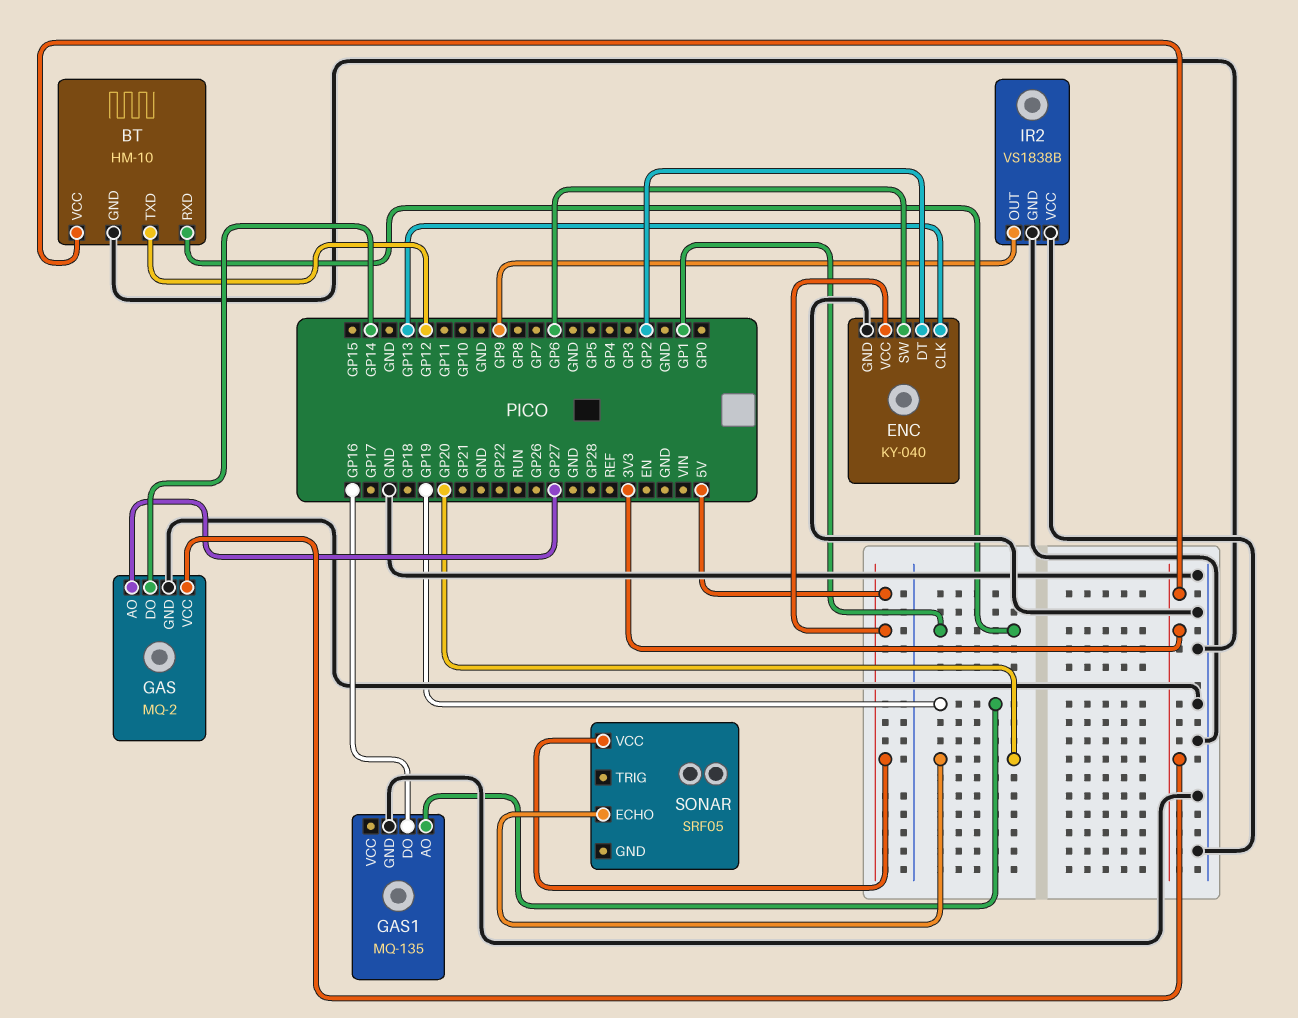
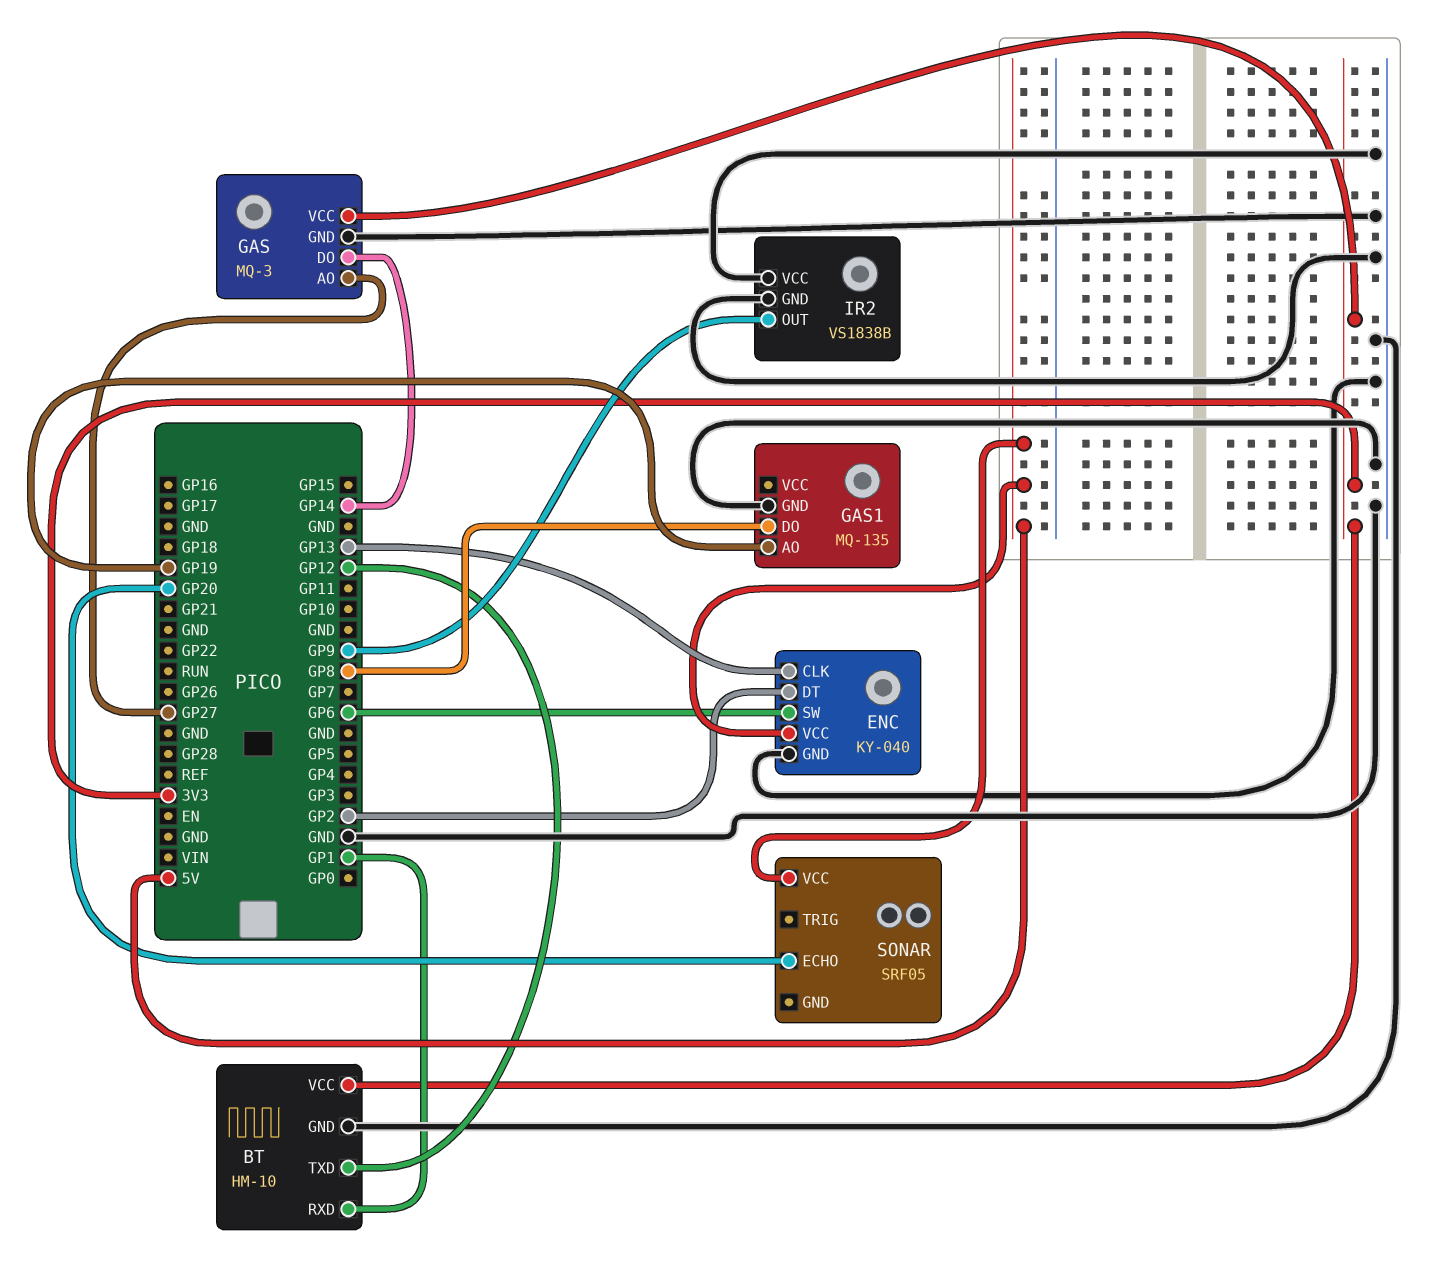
GAS: MQ-2 -> MQ-3
GAS1 pin DO: GP16 -> GP8

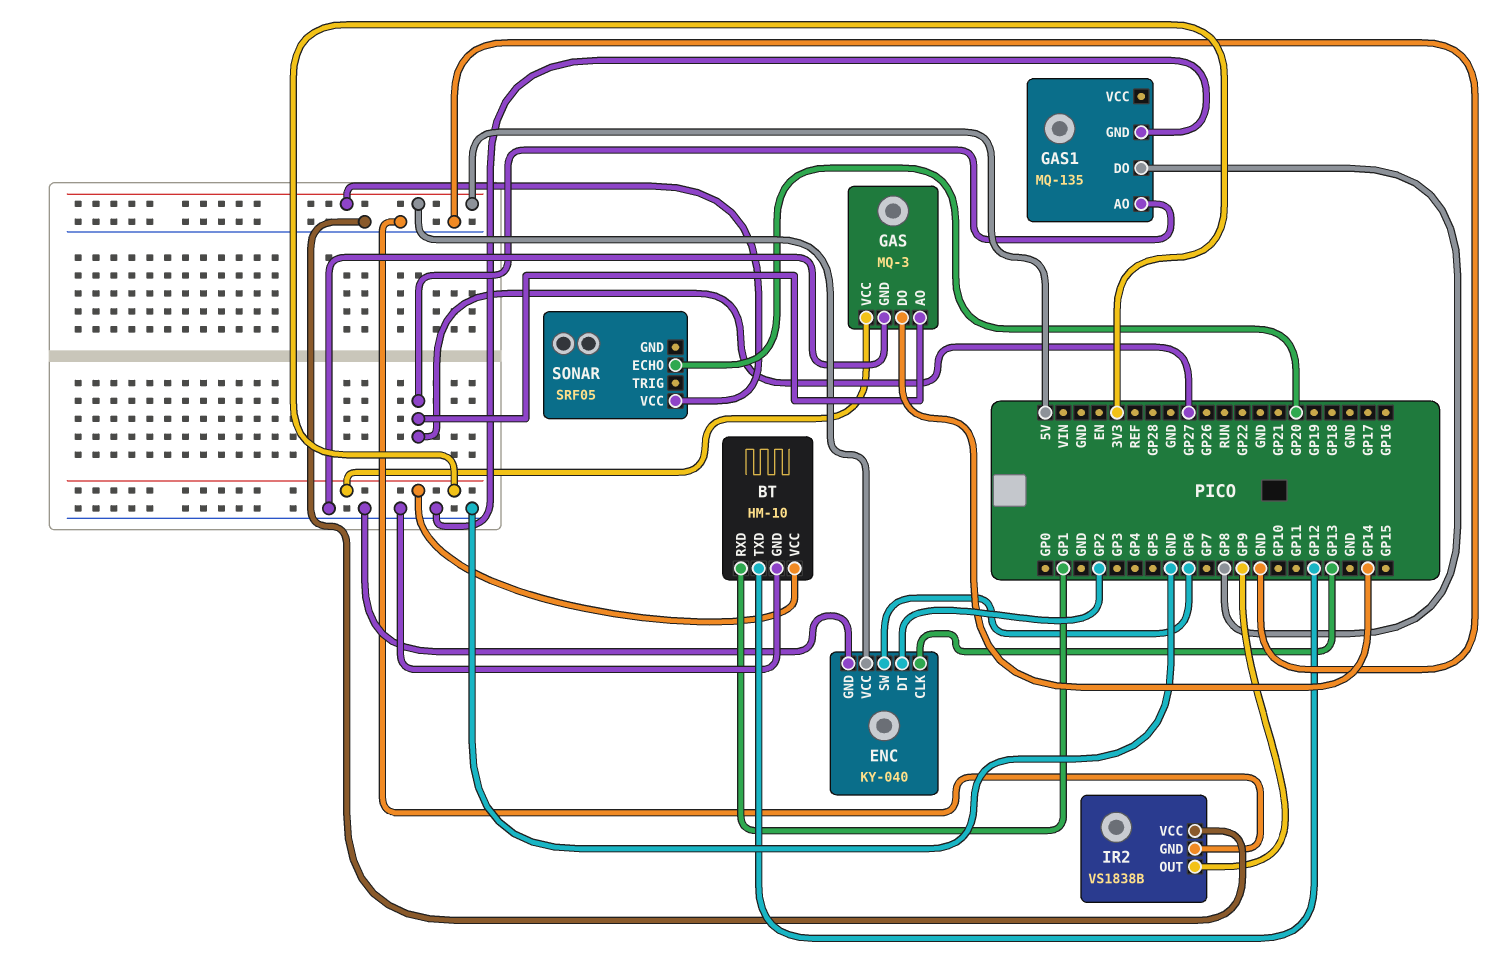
GAS1 pin AO: GP19 -> GP27

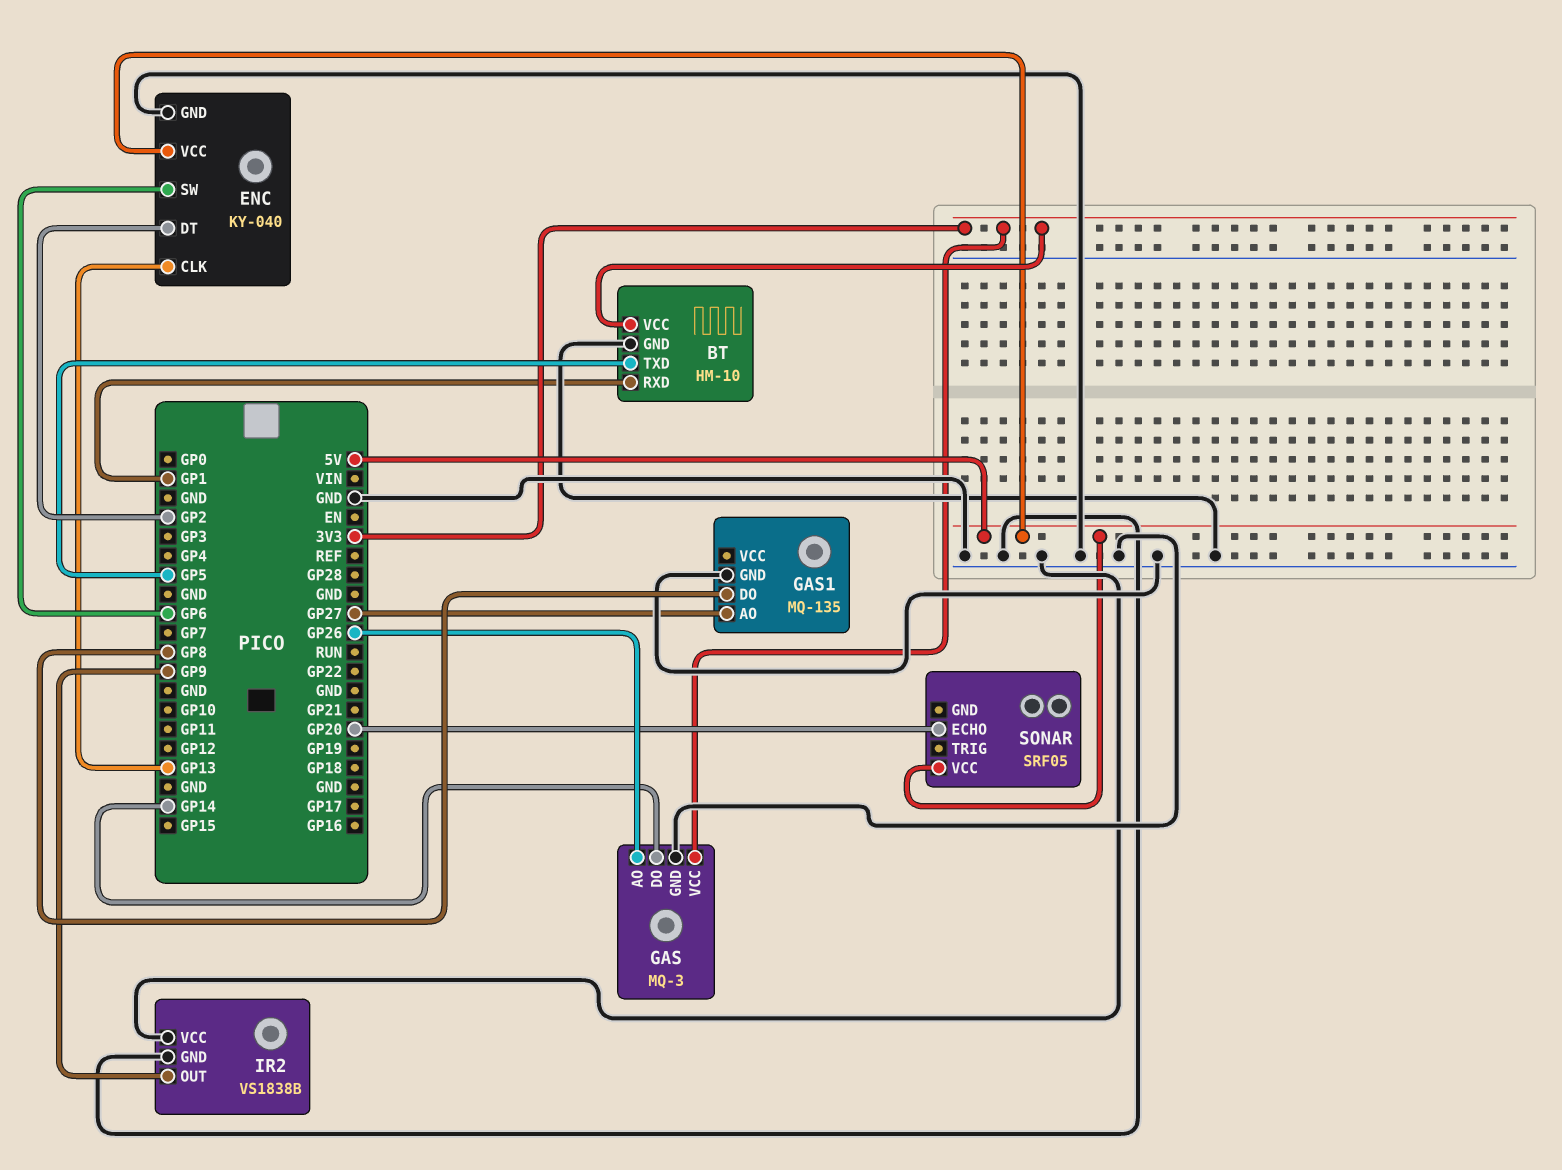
BT pin TXD: GP12 -> GP5
GAS pin AO: GP27 -> GP26

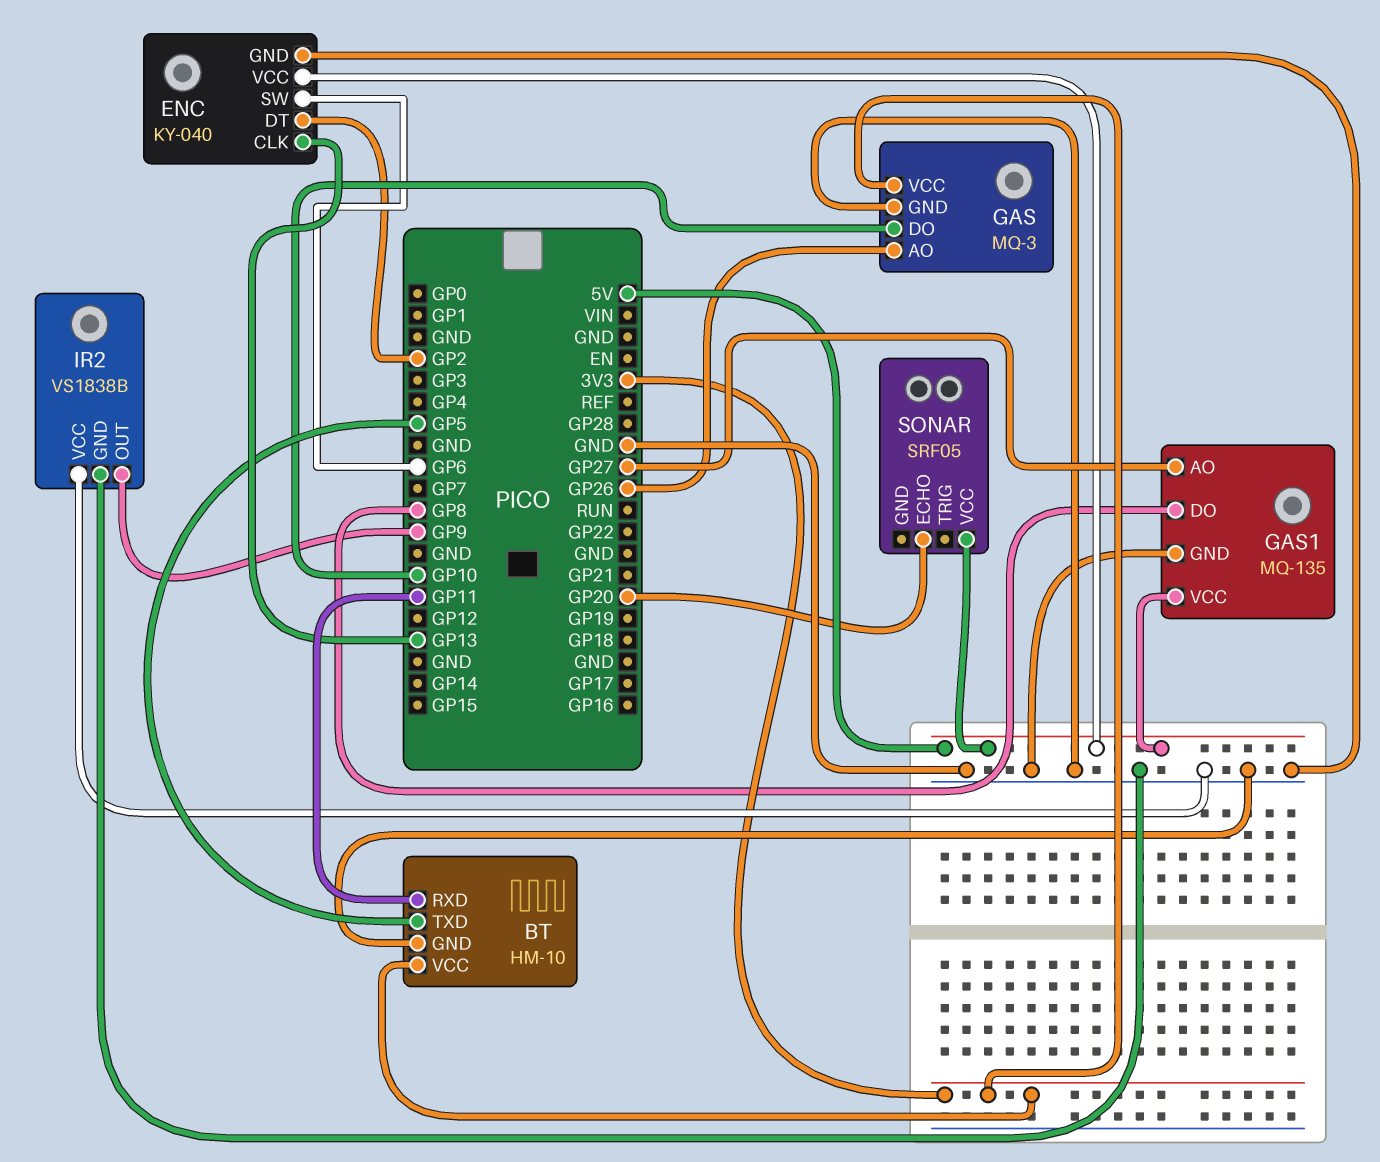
BT pin RXD: GP1 -> GP11
GAS pin DO: GP14 -> GP10
GAS1 pin VCC: none -> 5V

